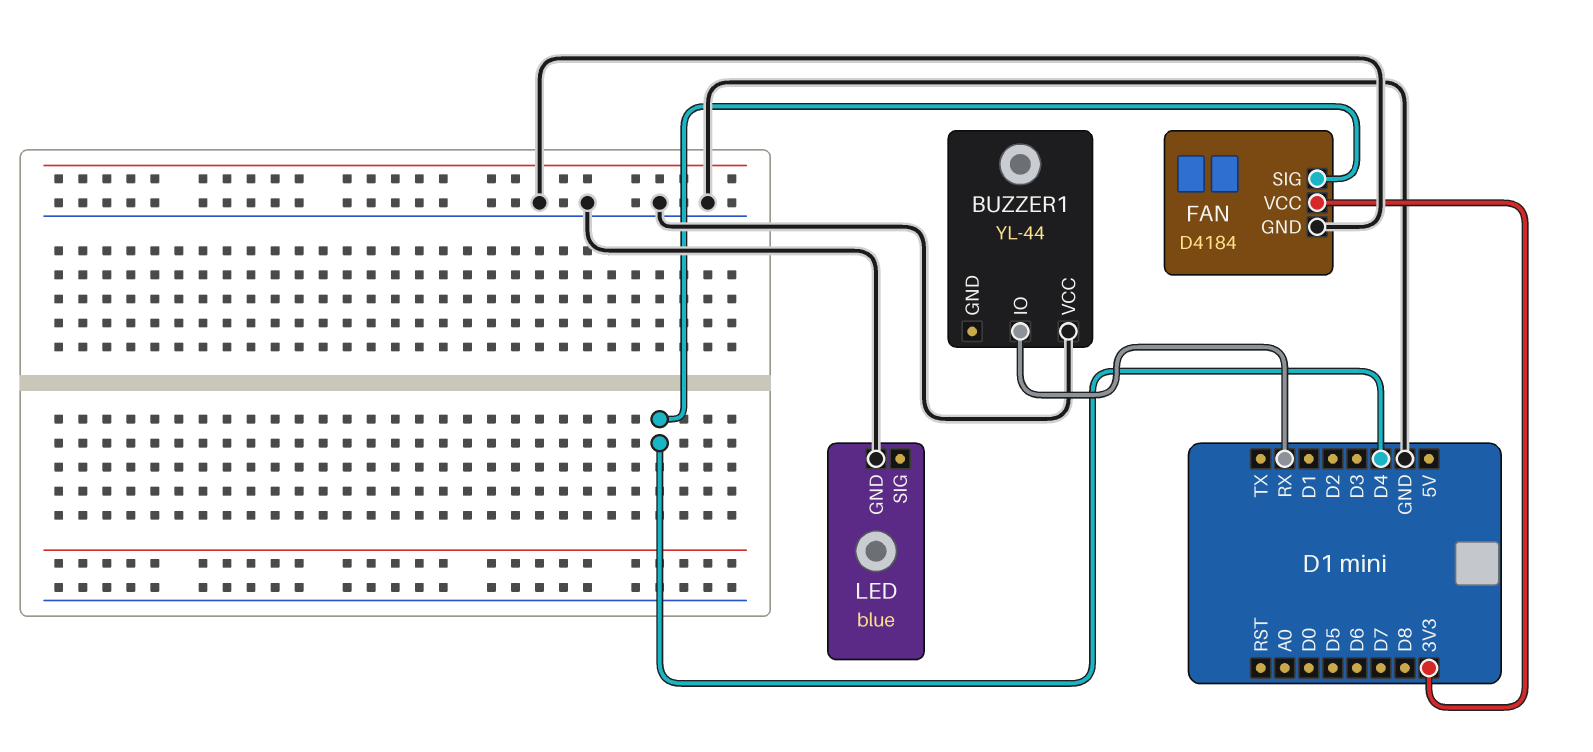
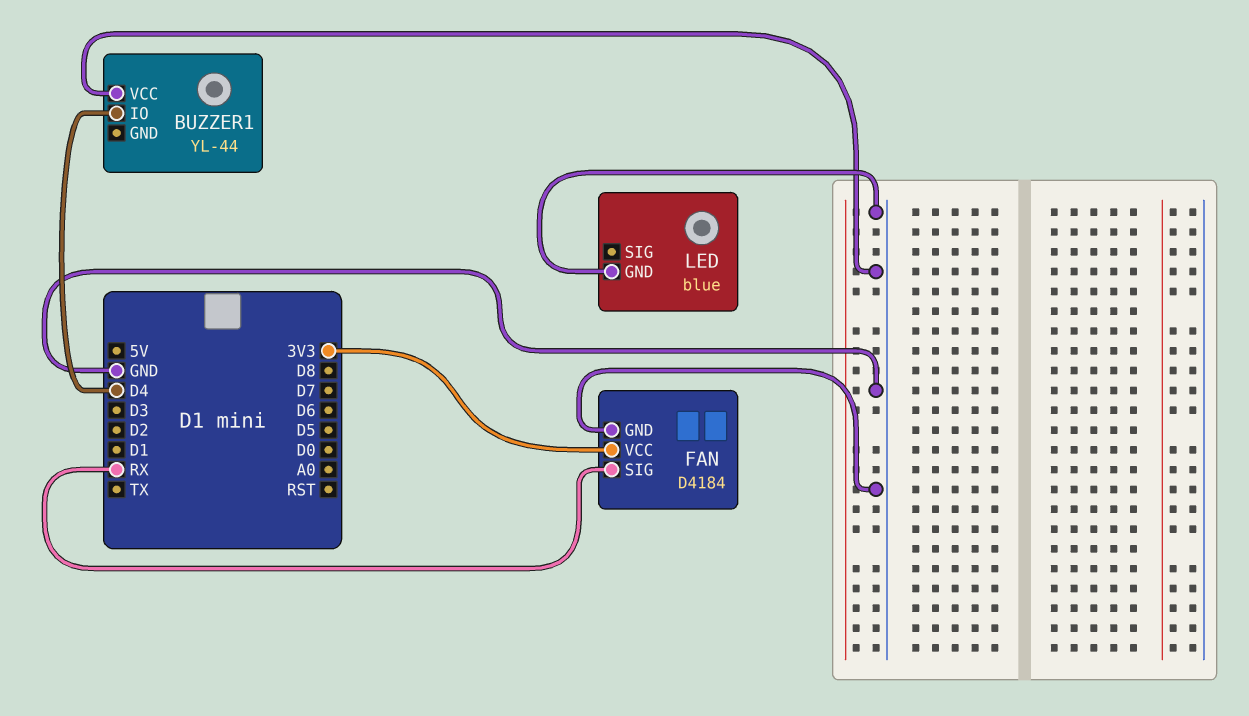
BUZZER1 pin IO: RX -> D4
FAN pin SIG: D4 -> RX

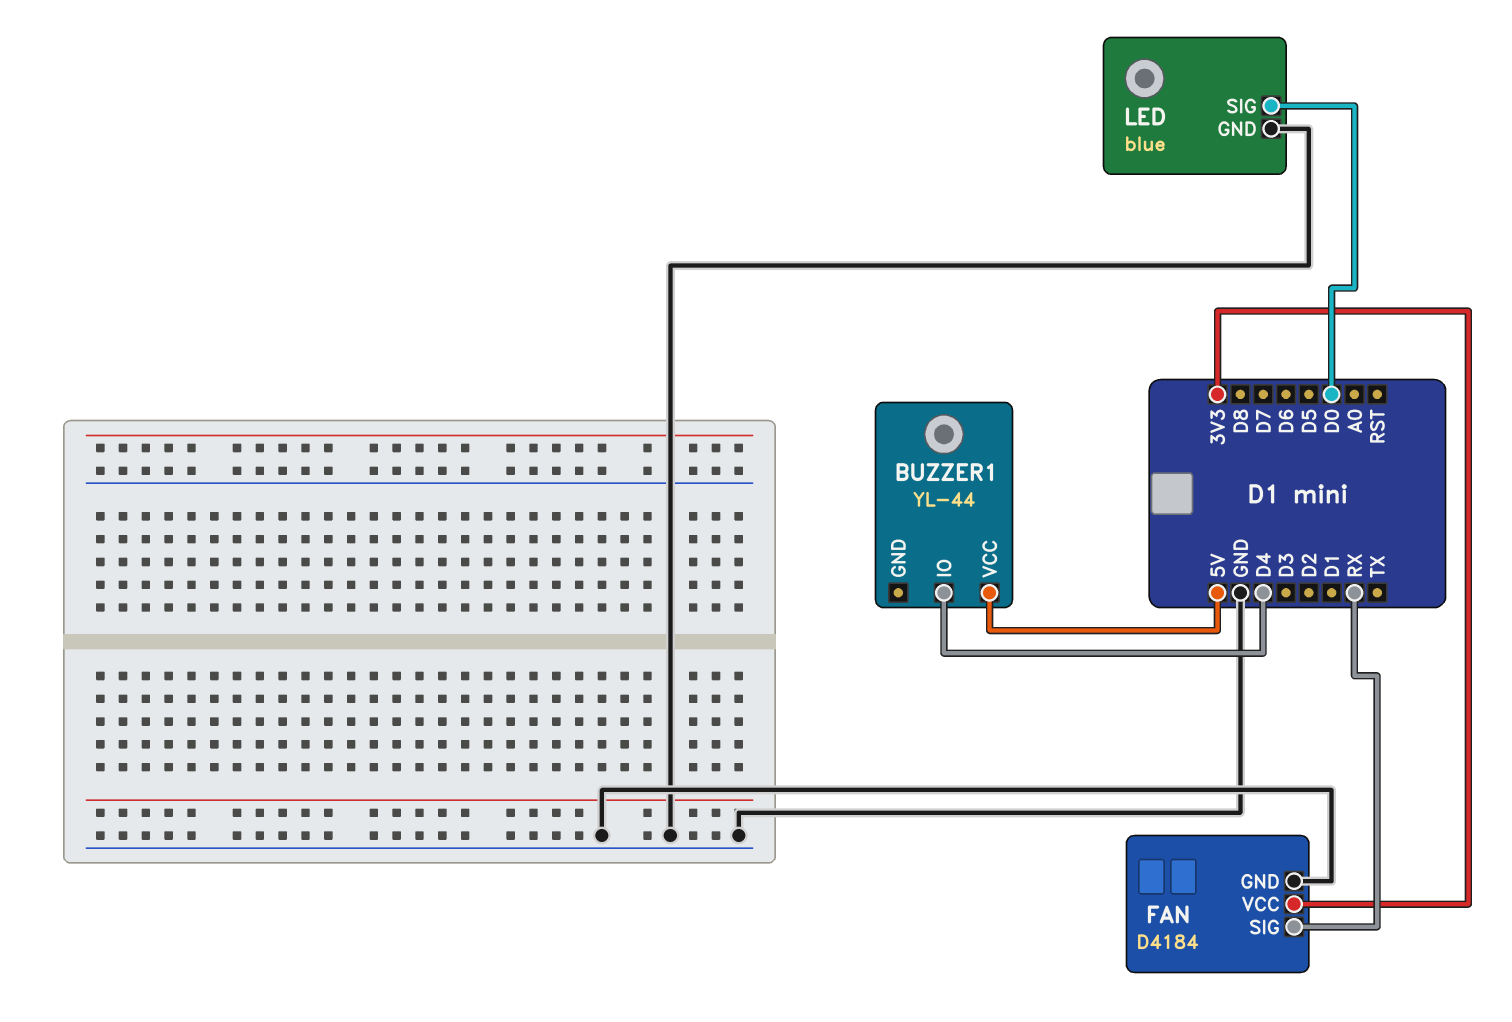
BUZZER1 pin VCC: GND -> 5V
LED pin SIG: none -> D0

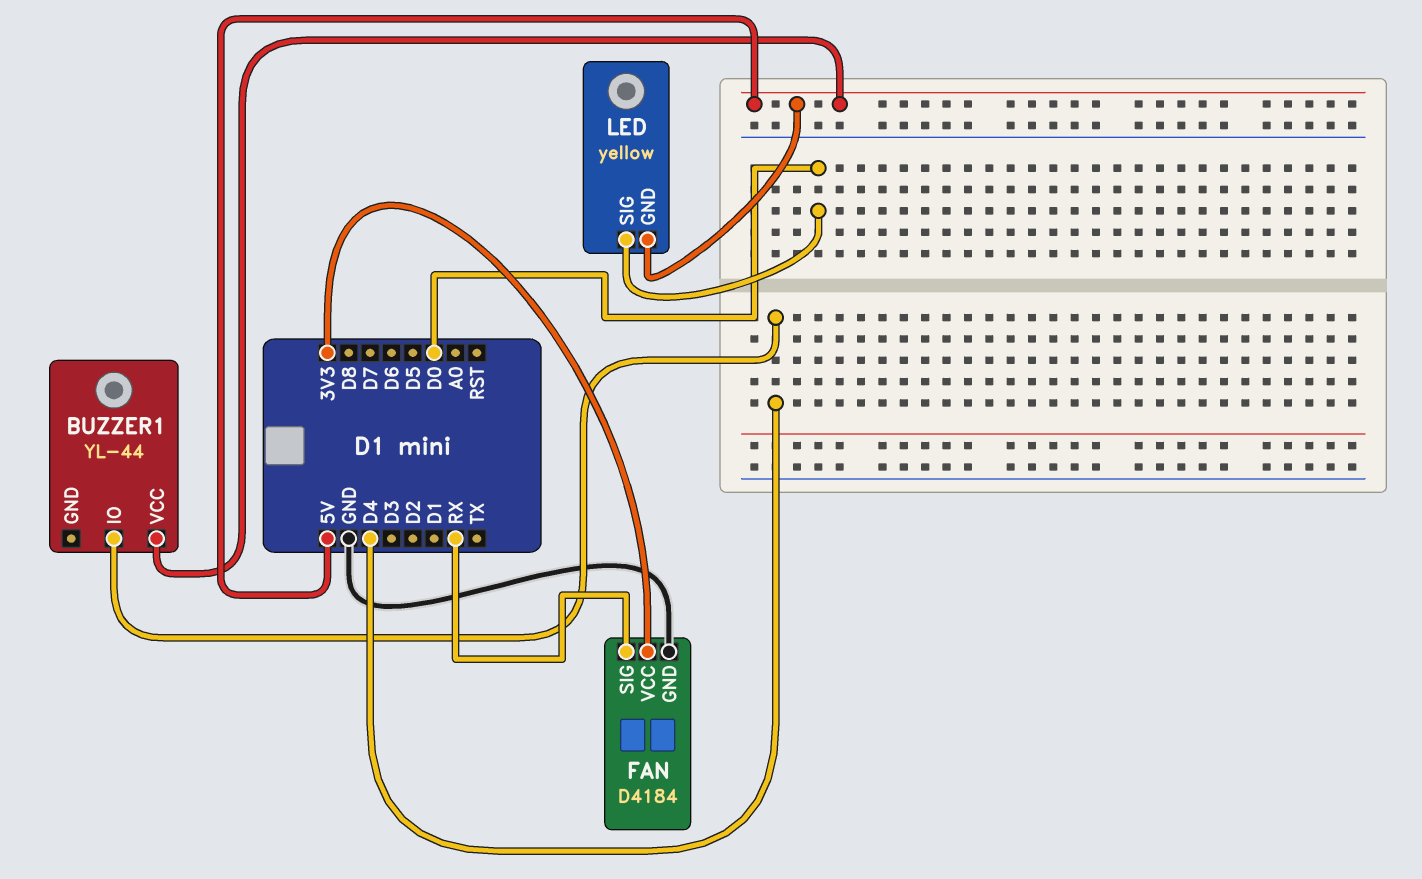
LED: blue -> yellow
LED pin GND: GND -> 5V

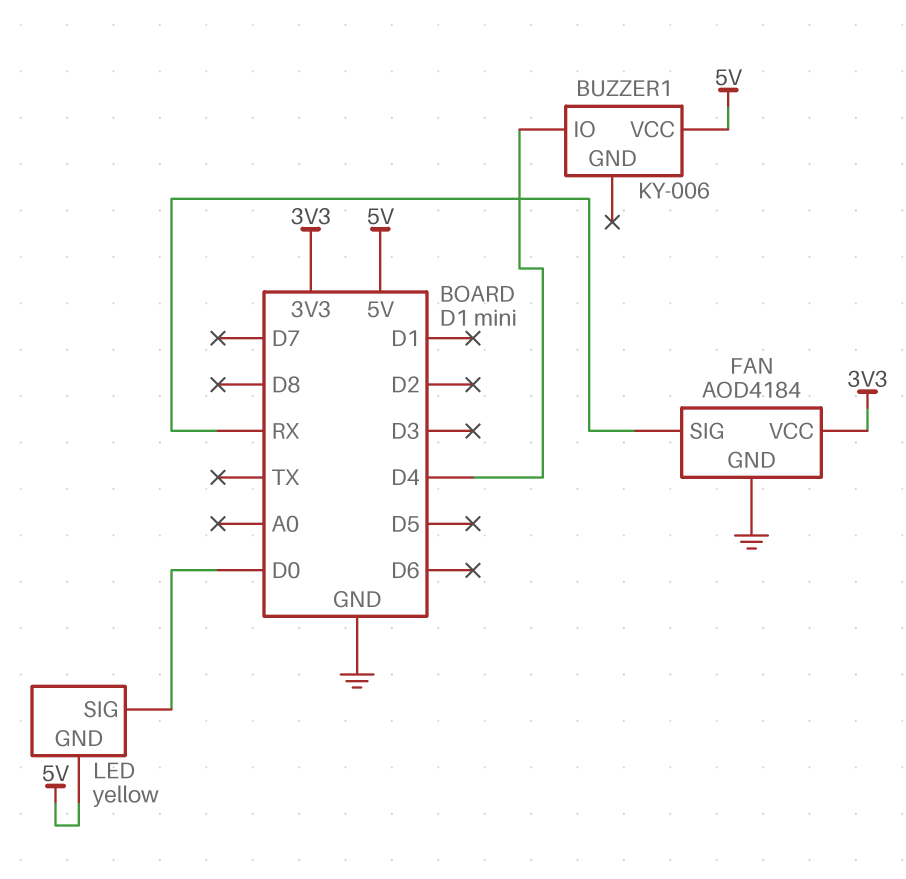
BUZZER1: YL-44 -> KY-006
FAN: D4184 -> AOD4184

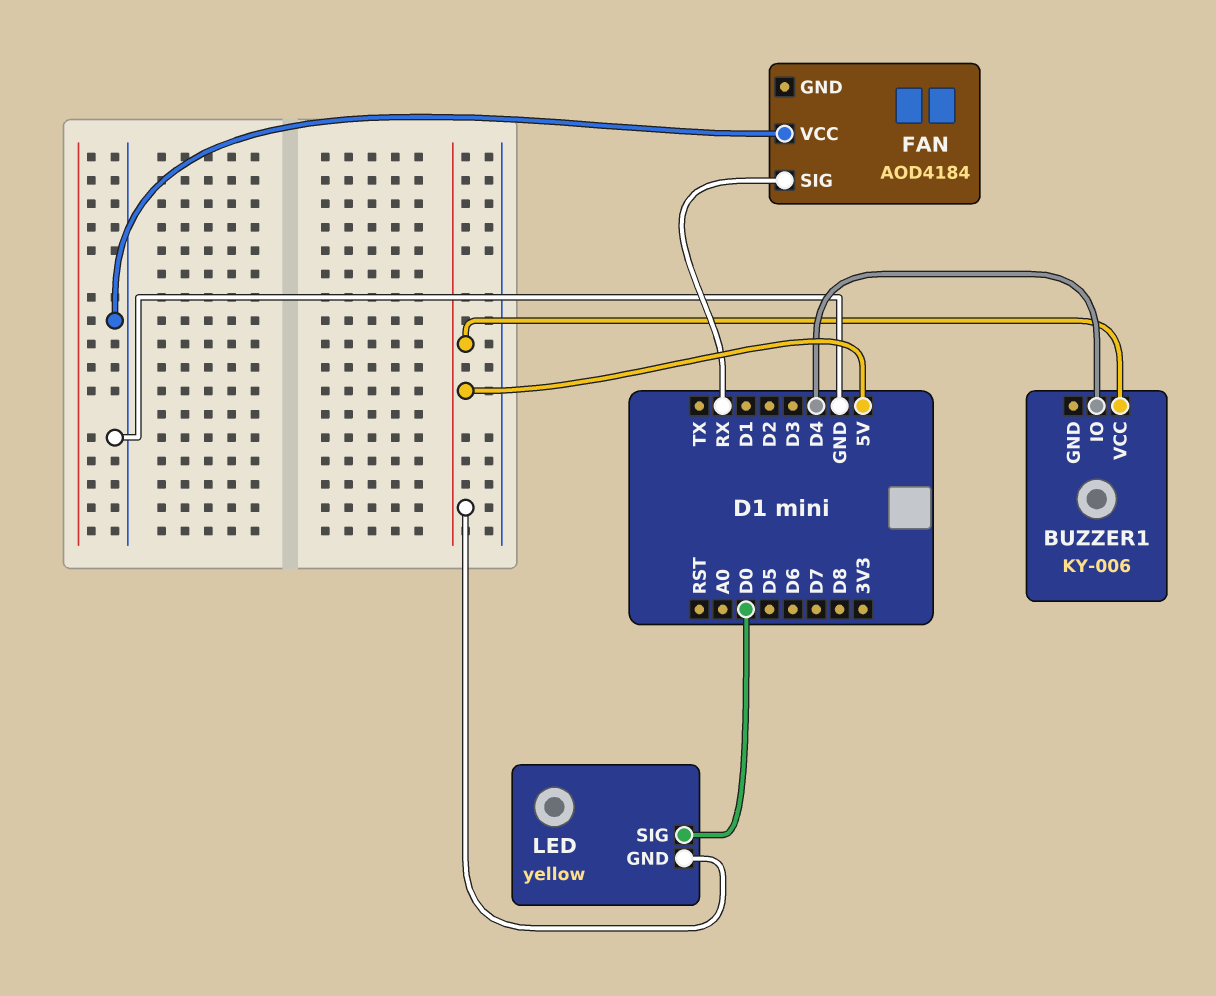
FAN pin GND: GND -> none
FAN pin VCC: 3V3 -> GND

